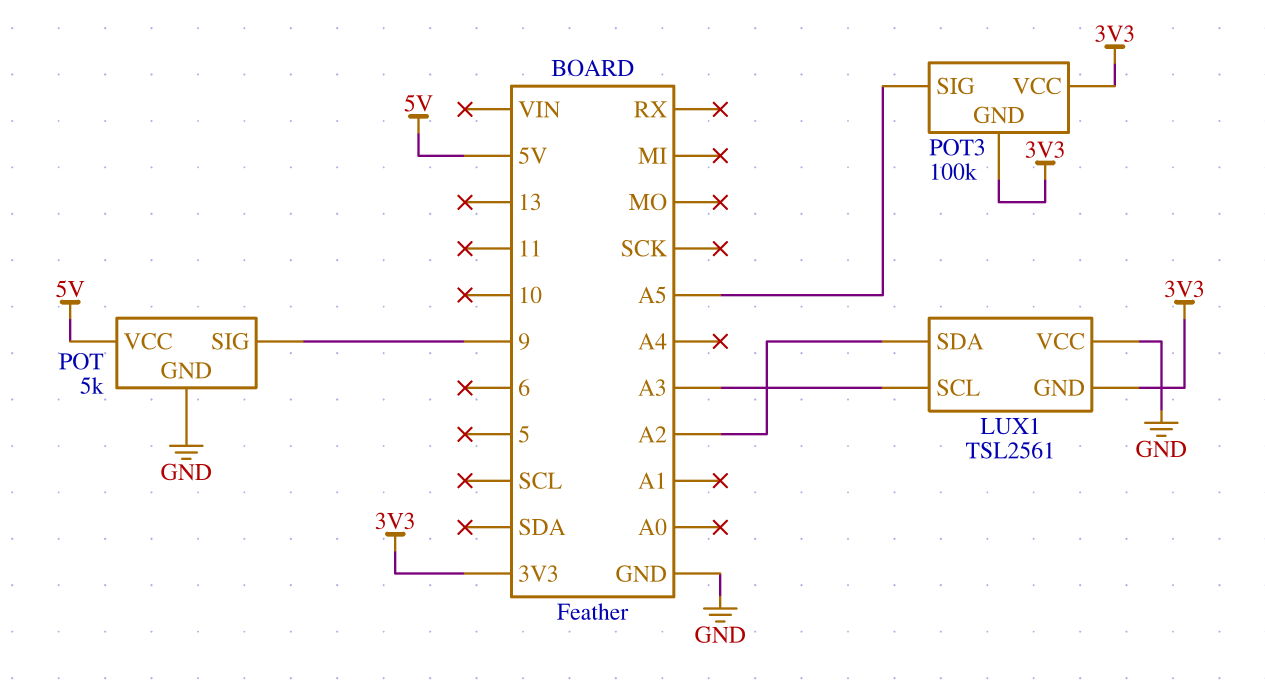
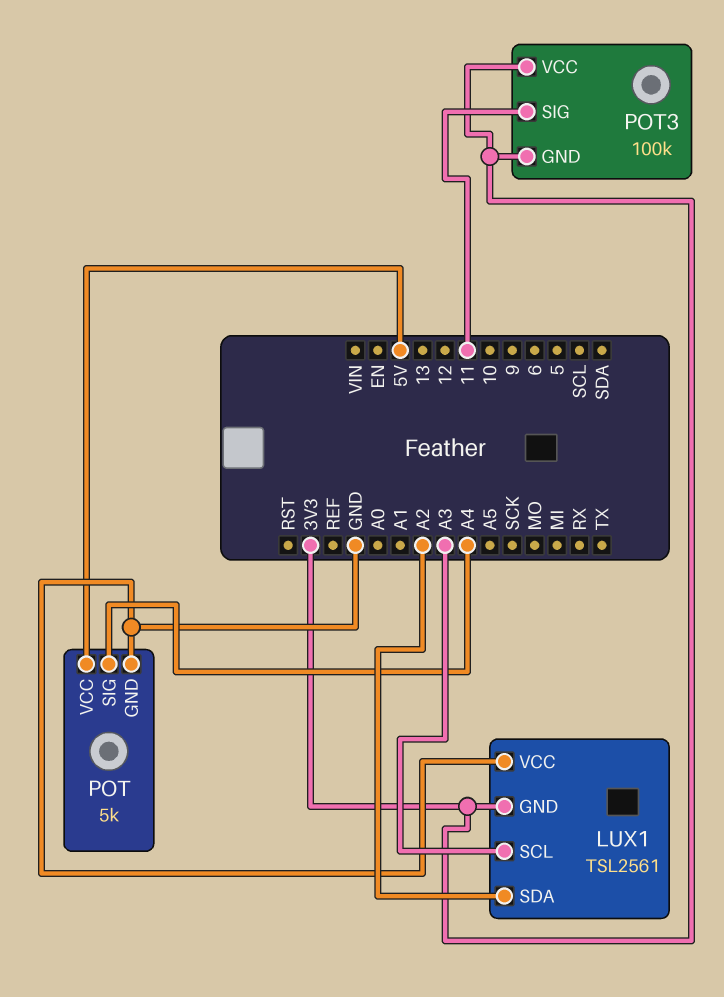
POT pin SIG: 9 -> A4
POT3 pin SIG: A5 -> 11

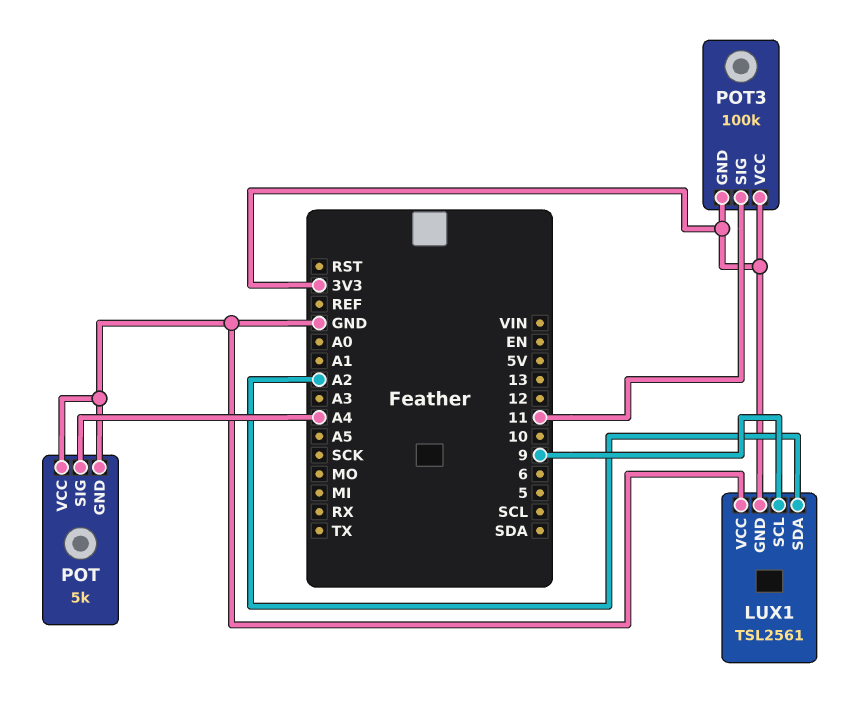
LUX1 pin SCL: A3 -> 9
POT pin VCC: 5V -> GND

